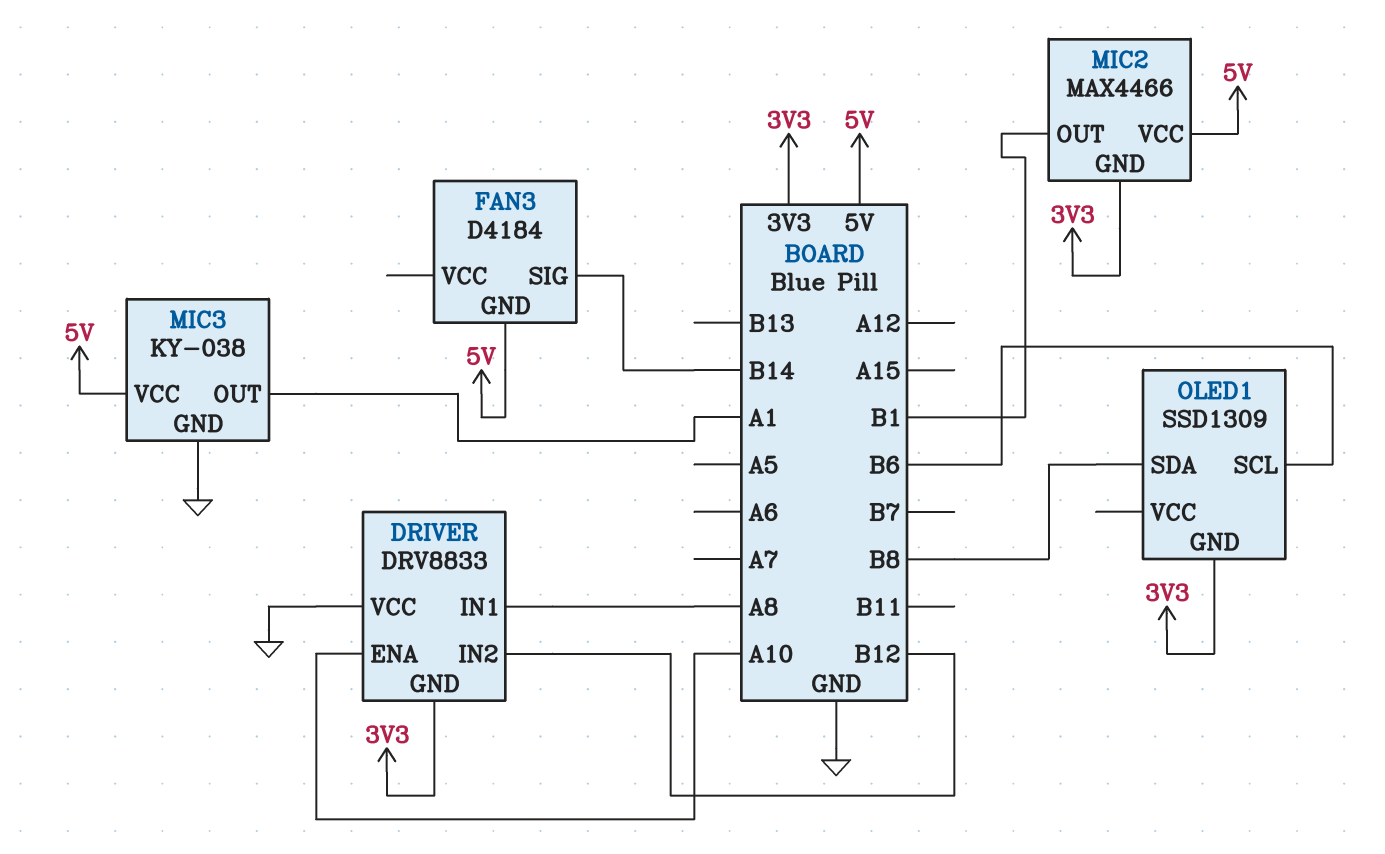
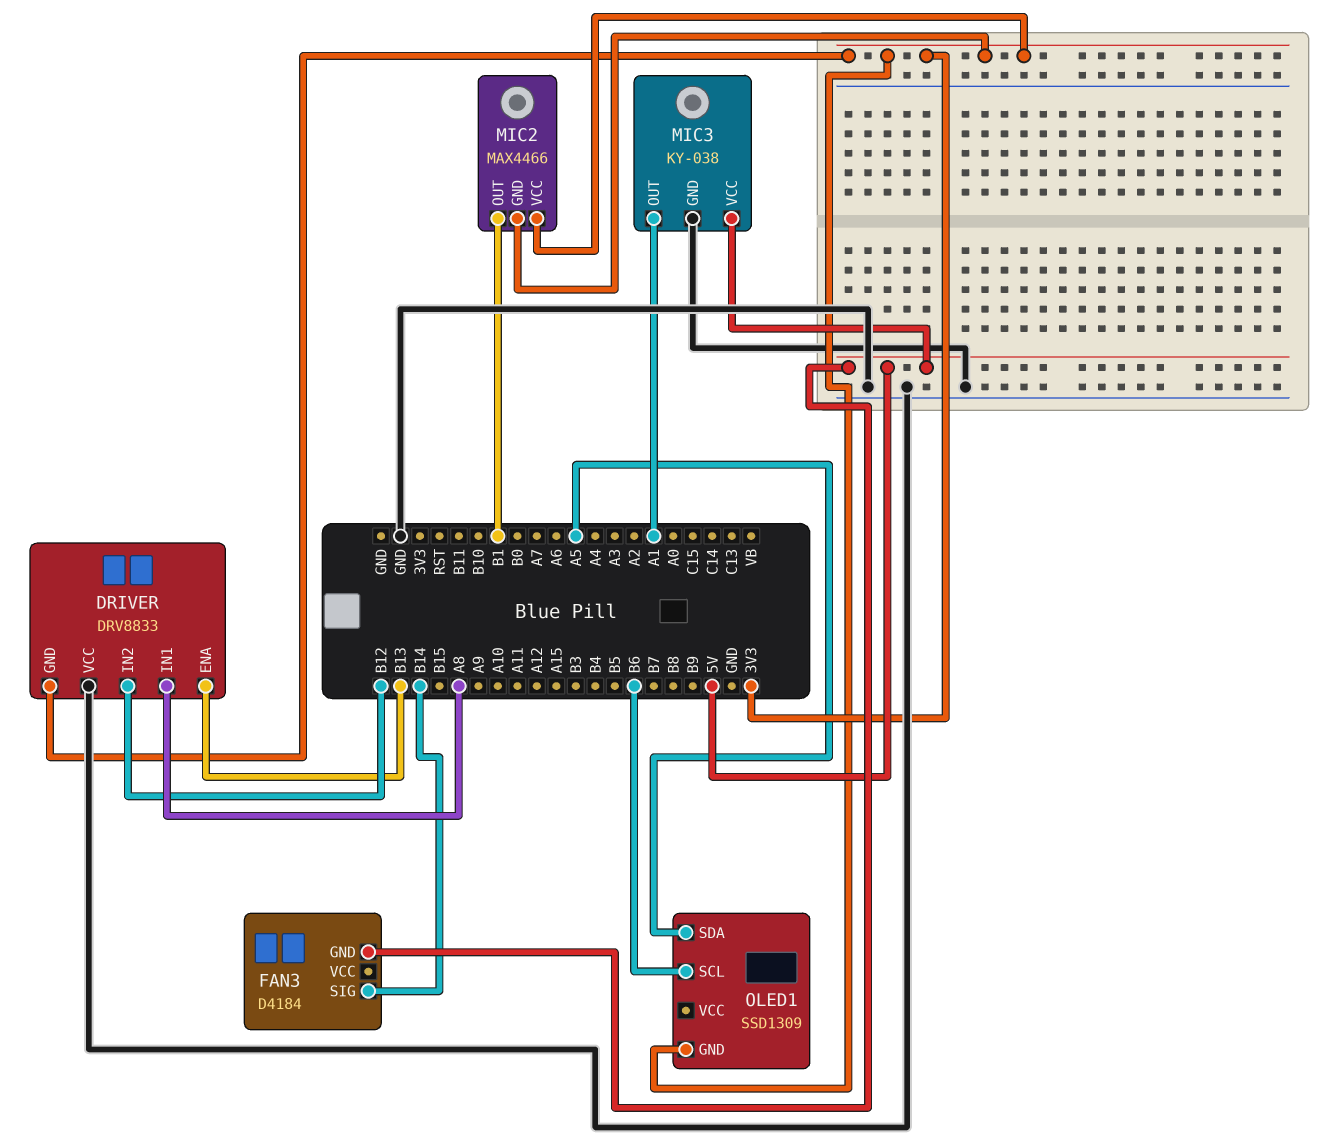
DRIVER pin ENA: A10 -> B13
MIC2 pin VCC: 5V -> 3V3
OLED1 pin SDA: B8 -> A5

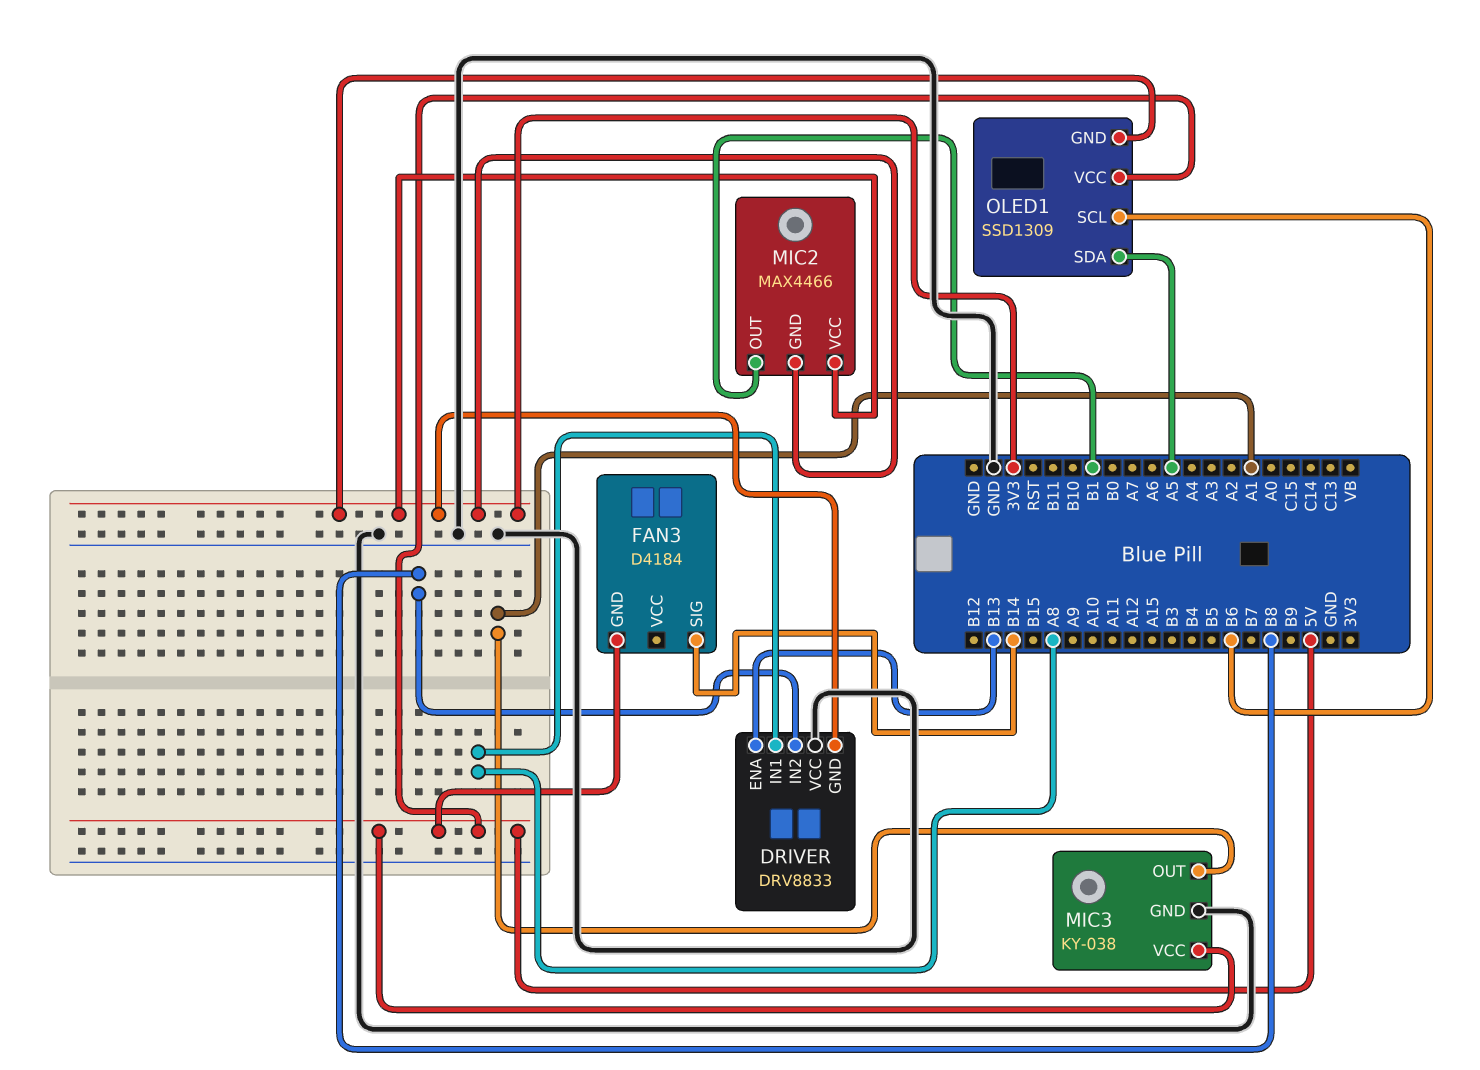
DRIVER pin IN2: B12 -> B8
OLED1 pin VCC: none -> 5V

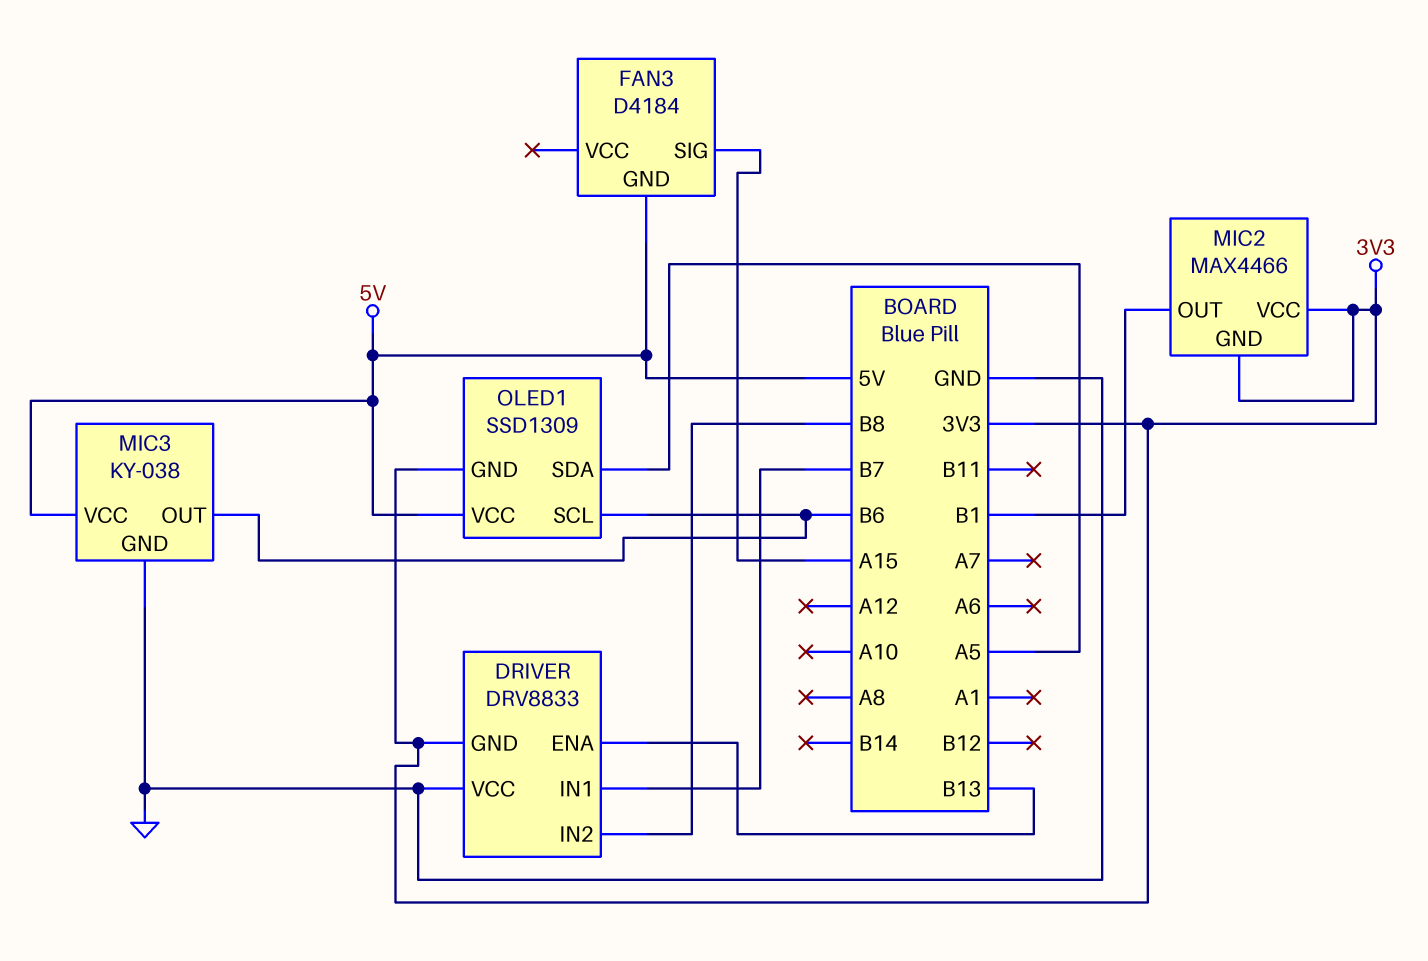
DRIVER pin IN1: A8 -> B7
FAN3 pin SIG: B14 -> A15
MIC3 pin OUT: A1 -> B6

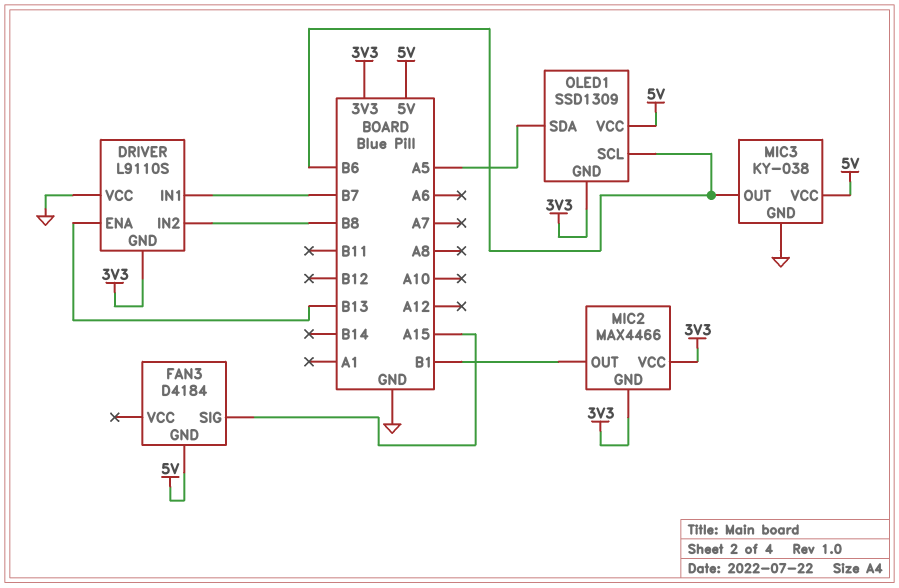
DRIVER: DRV8833 -> L9110S

